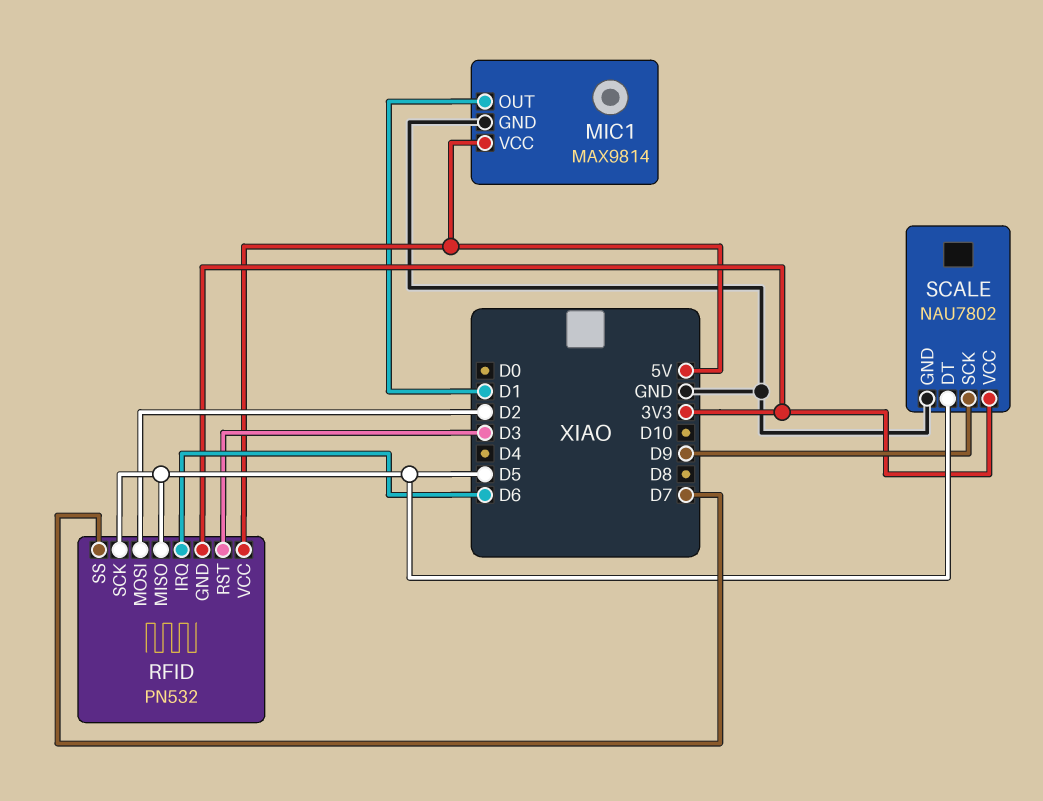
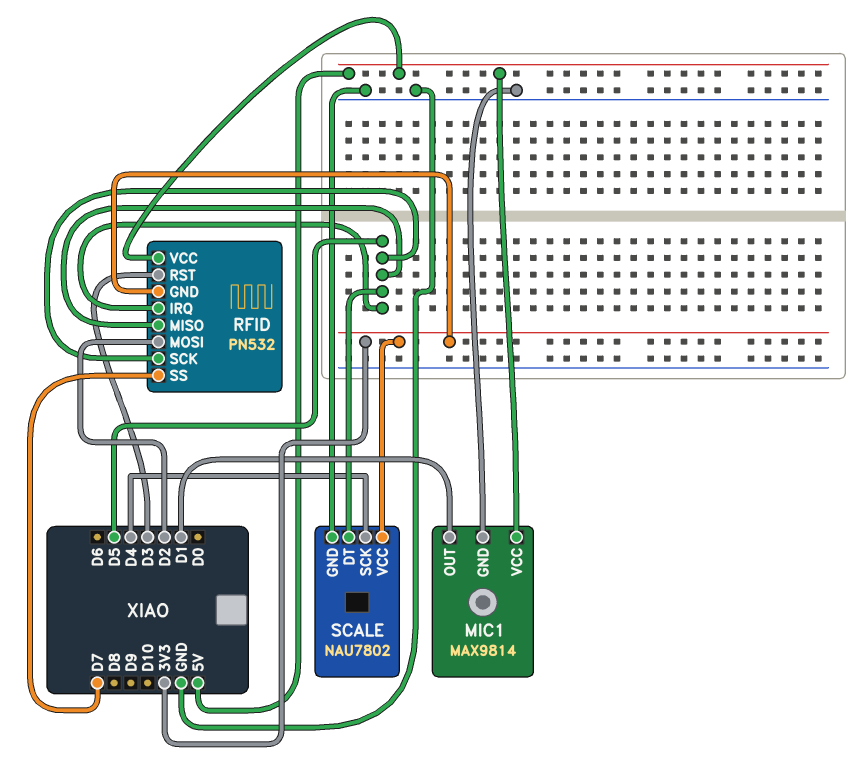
RFID pin IRQ: D6 -> D5
SCALE pin SCK: D9 -> D4

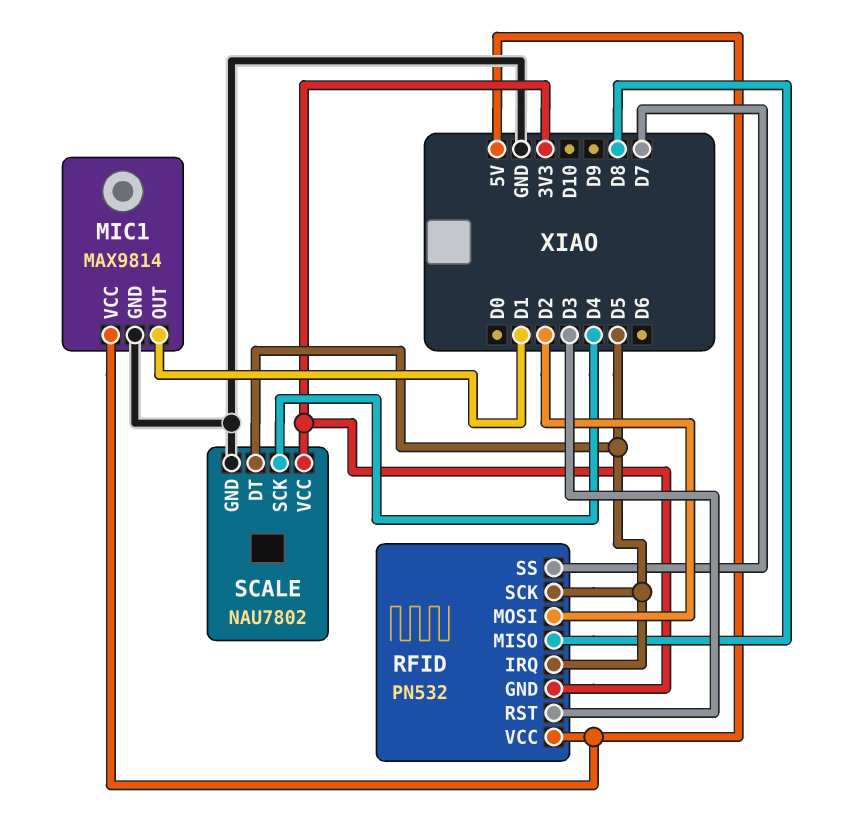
RFID pin MISO: D5 -> D8

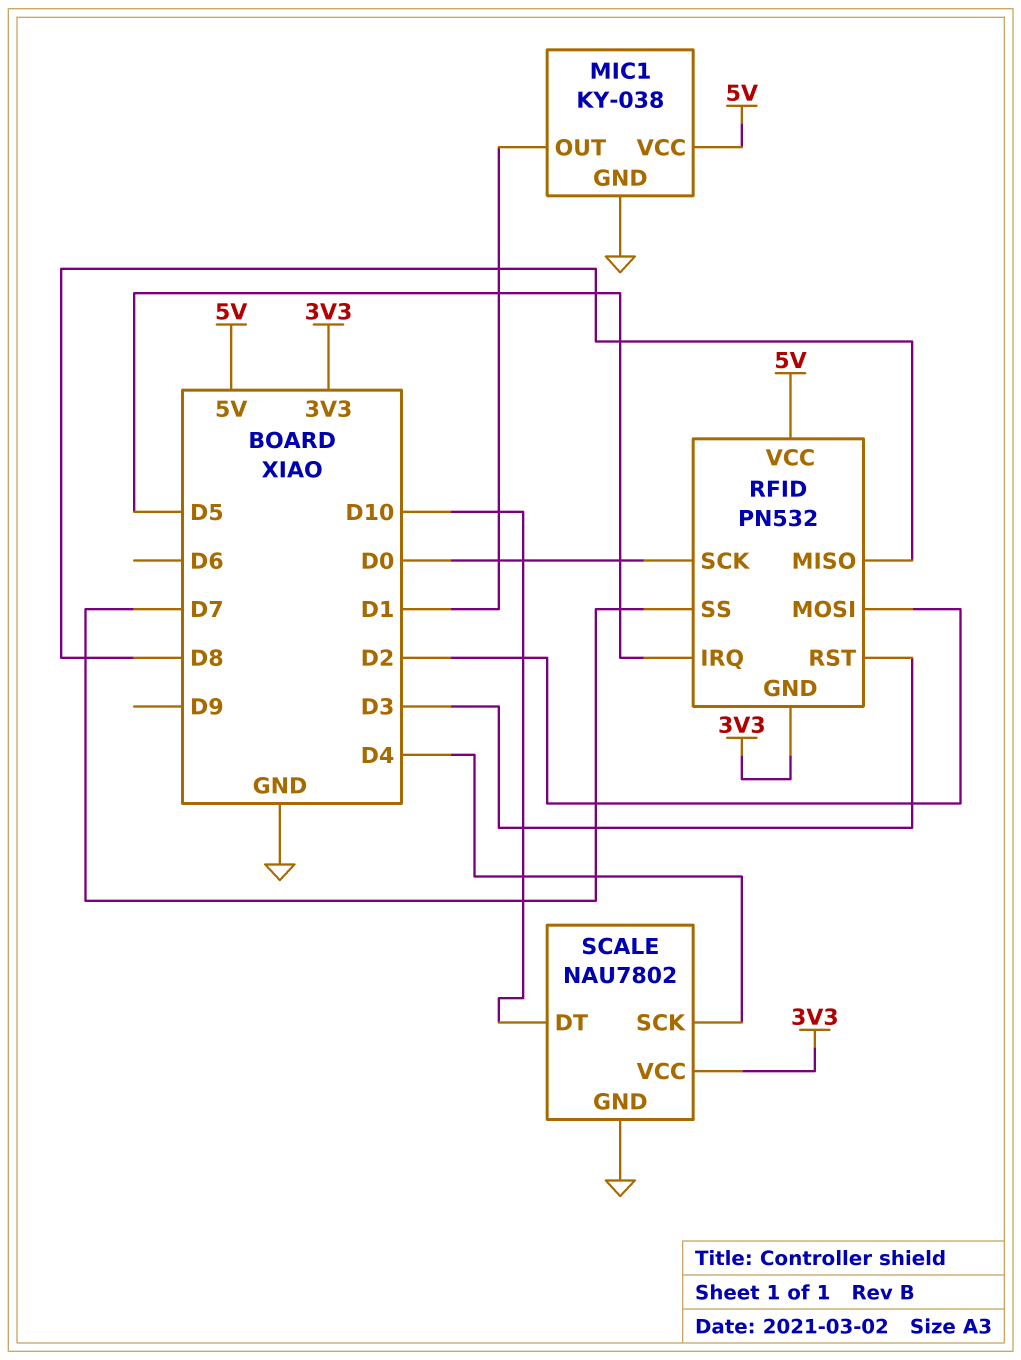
MIC1: MAX9814 -> KY-038
RFID pin SCK: D5 -> D0
SCALE pin DT: D5 -> D10

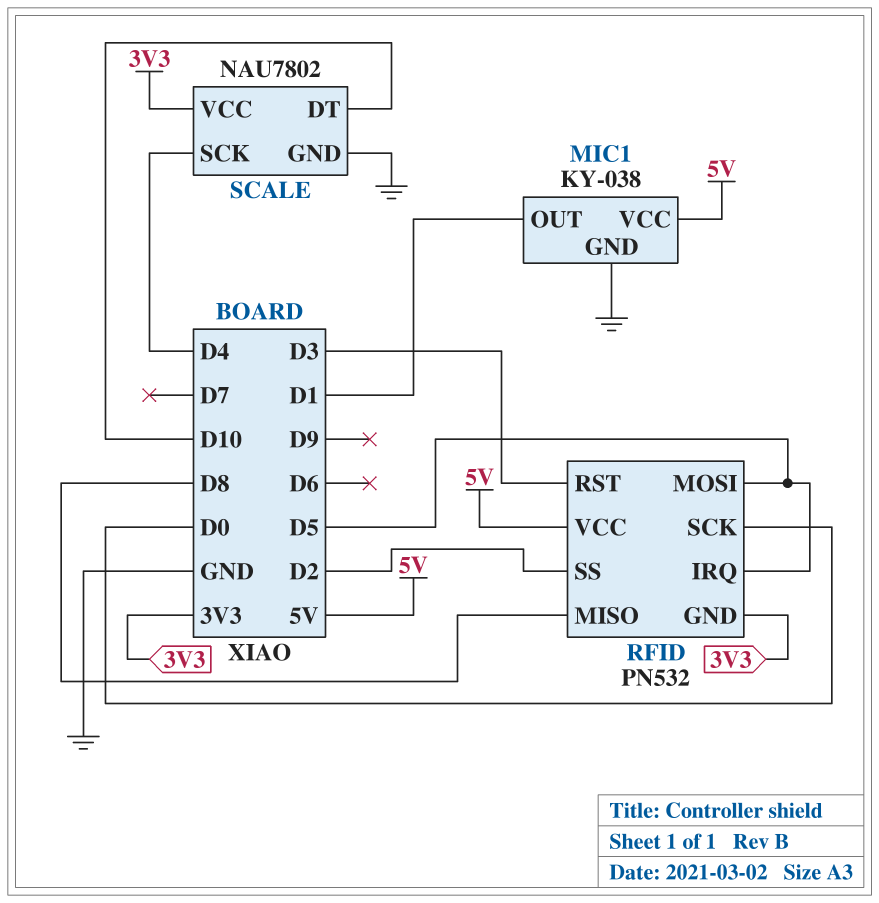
RFID pin MOSI: D2 -> D5
RFID pin SS: D7 -> D2

